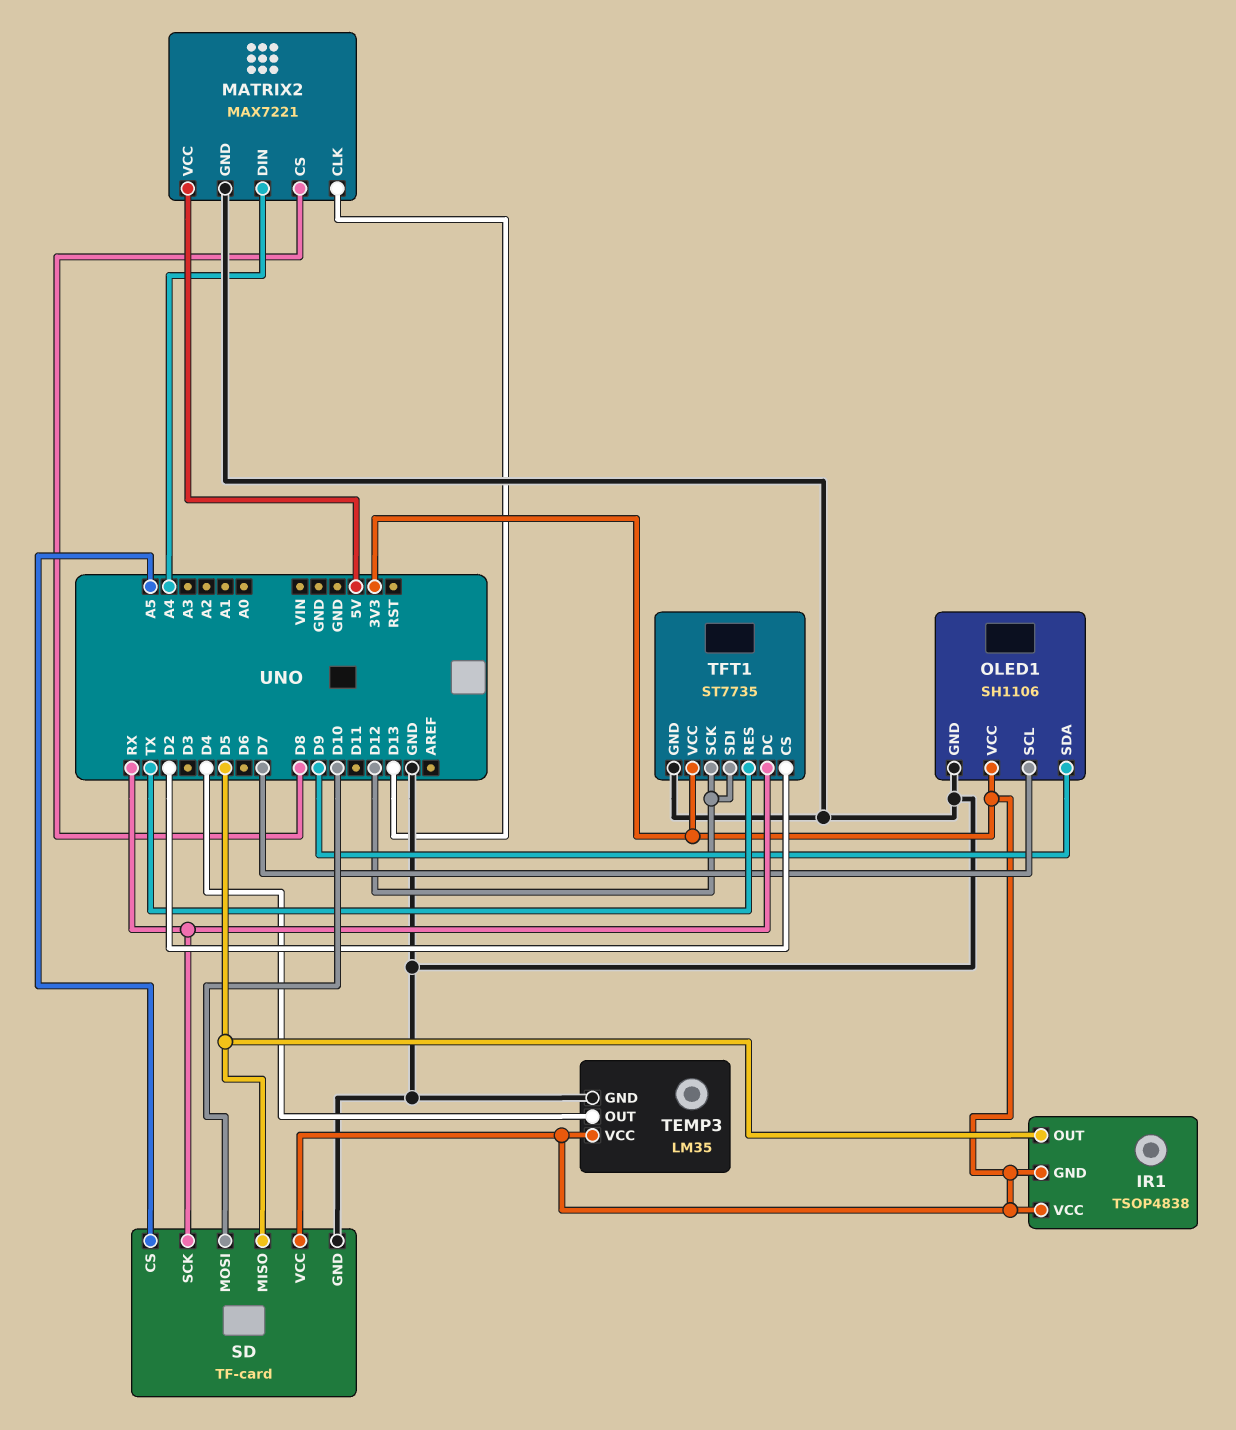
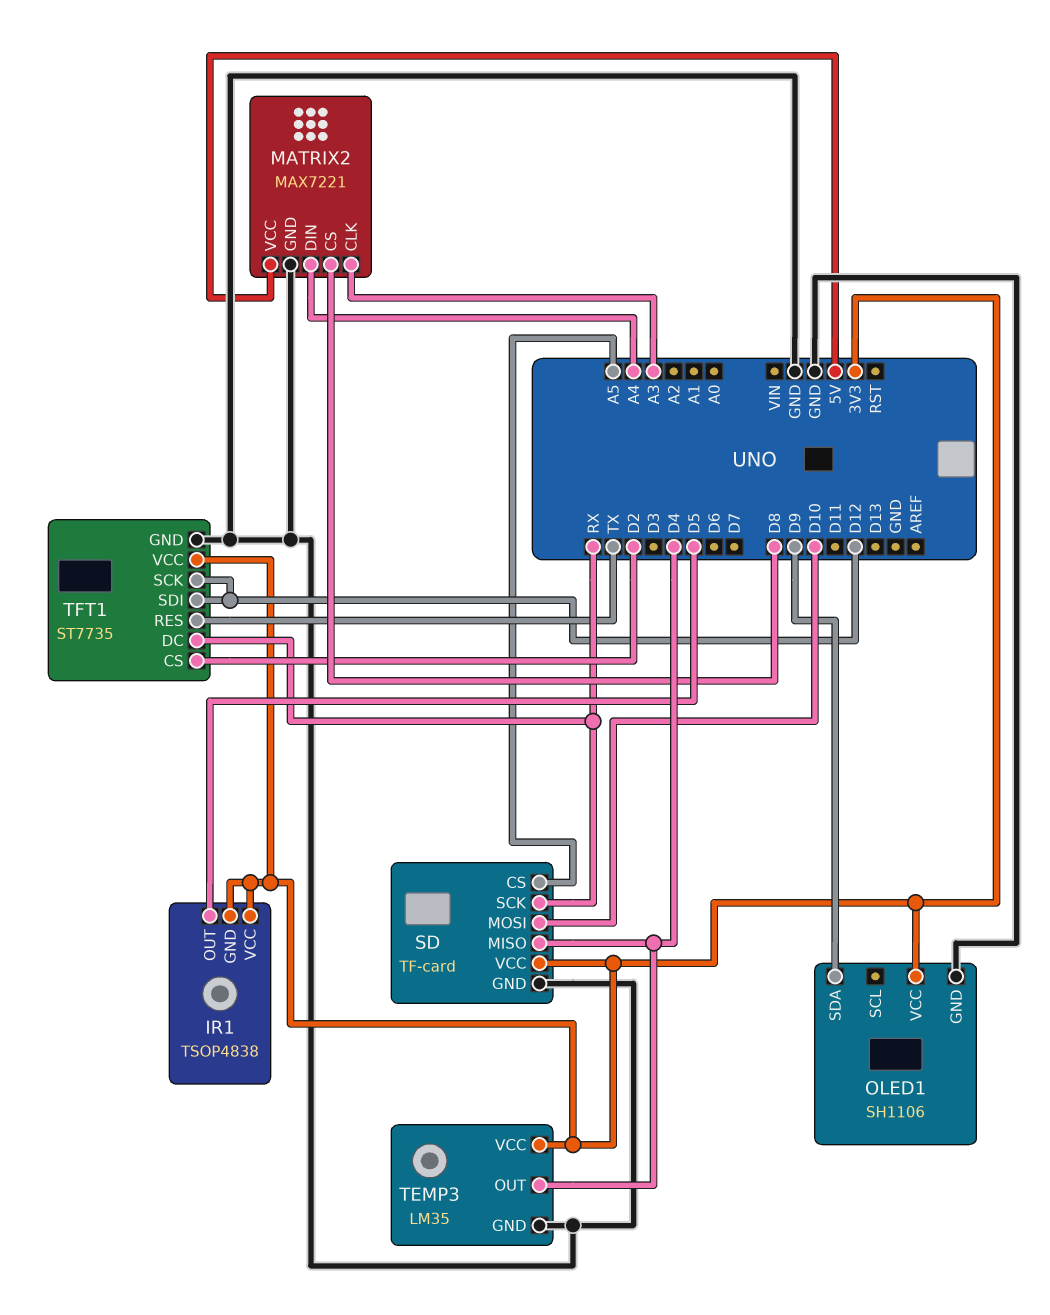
MATRIX2 pin CLK: D13 -> A3
OLED1 pin SCL: D7 -> none
SD pin MISO: D5 -> D4

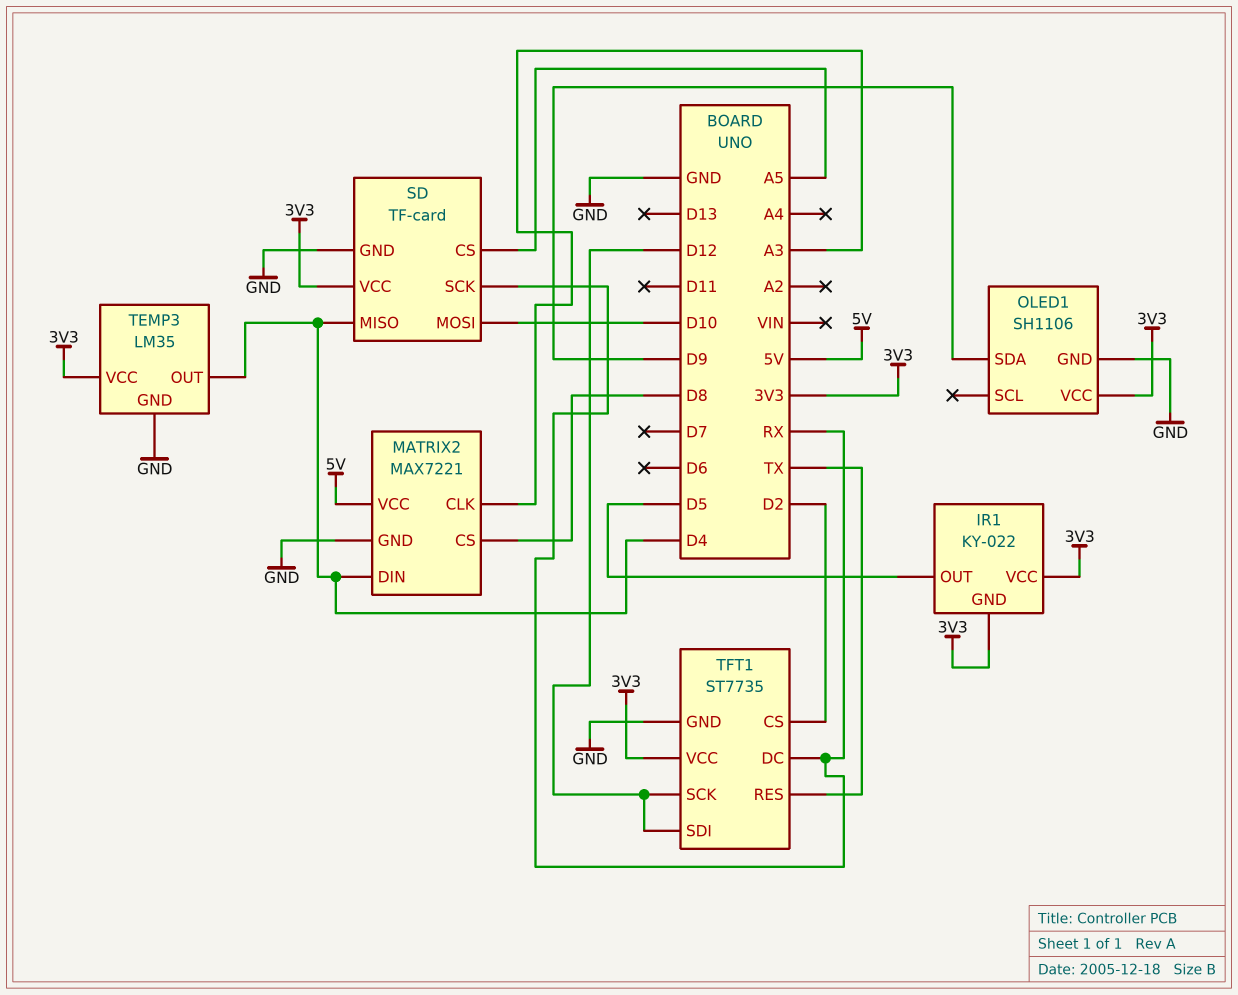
IR1: TSOP4838 -> KY-022
MATRIX2 pin DIN: A4 -> D4

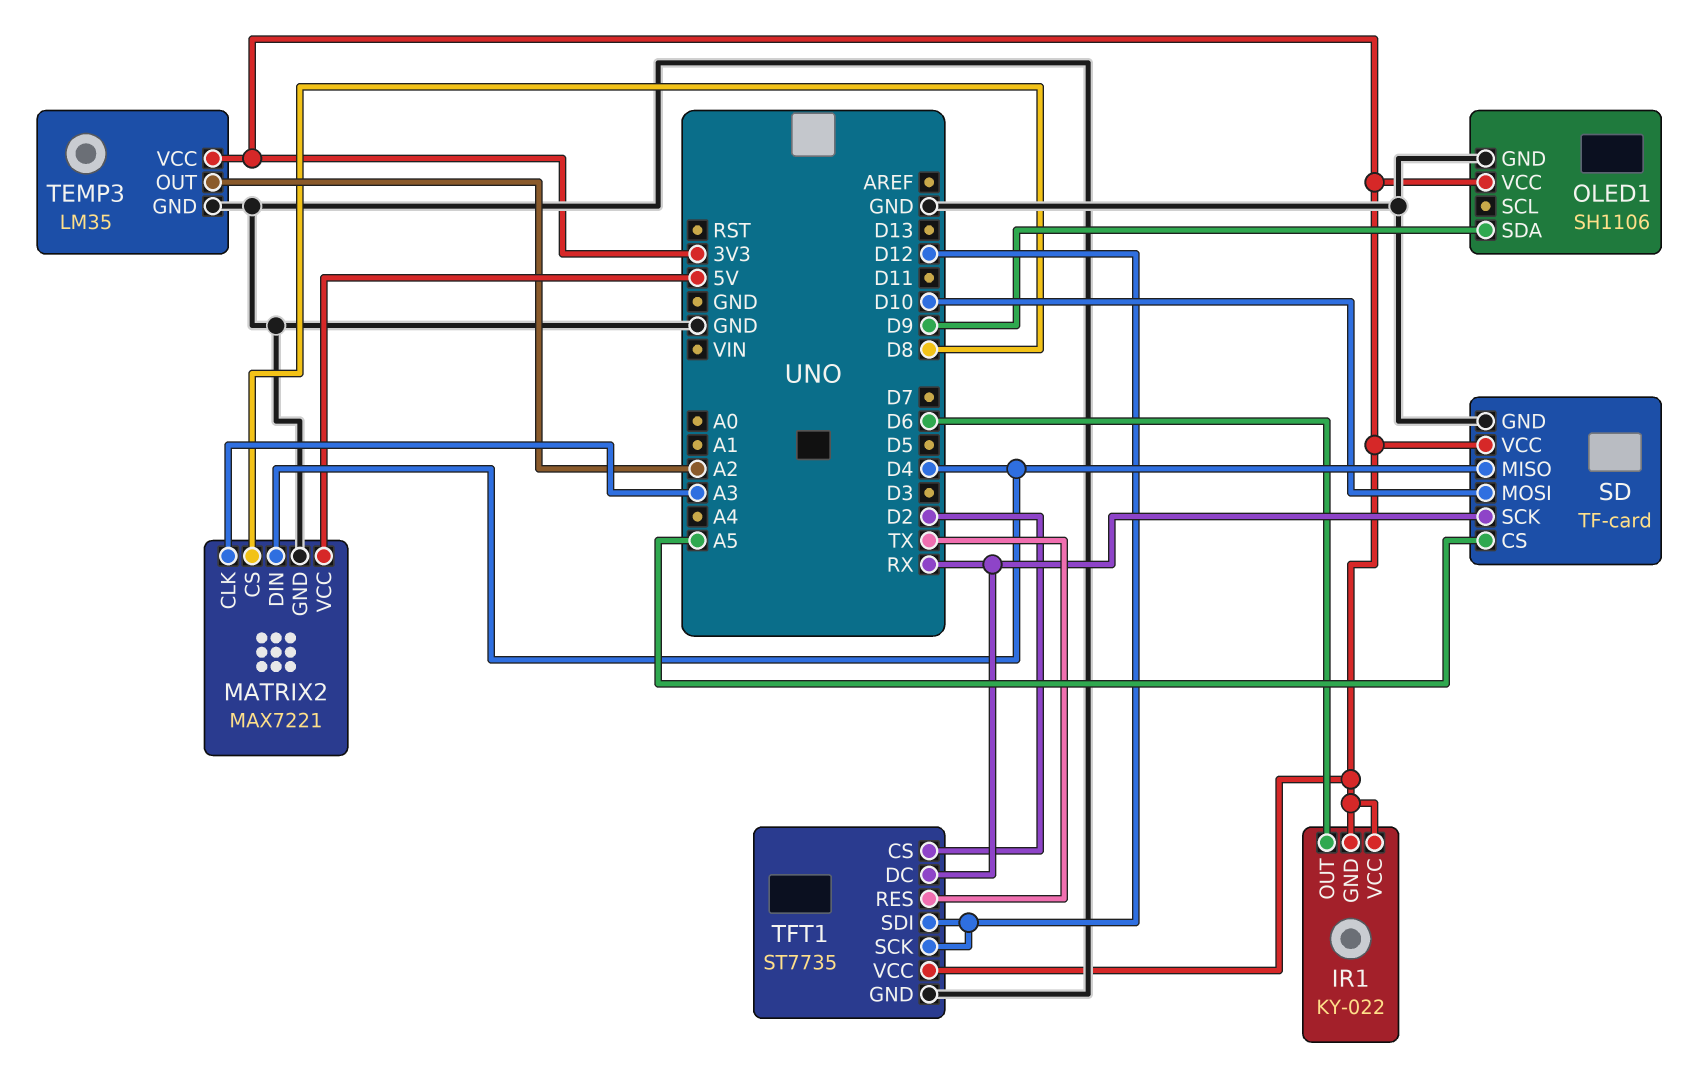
IR1 pin OUT: D5 -> D6
TEMP3 pin OUT: D4 -> A2

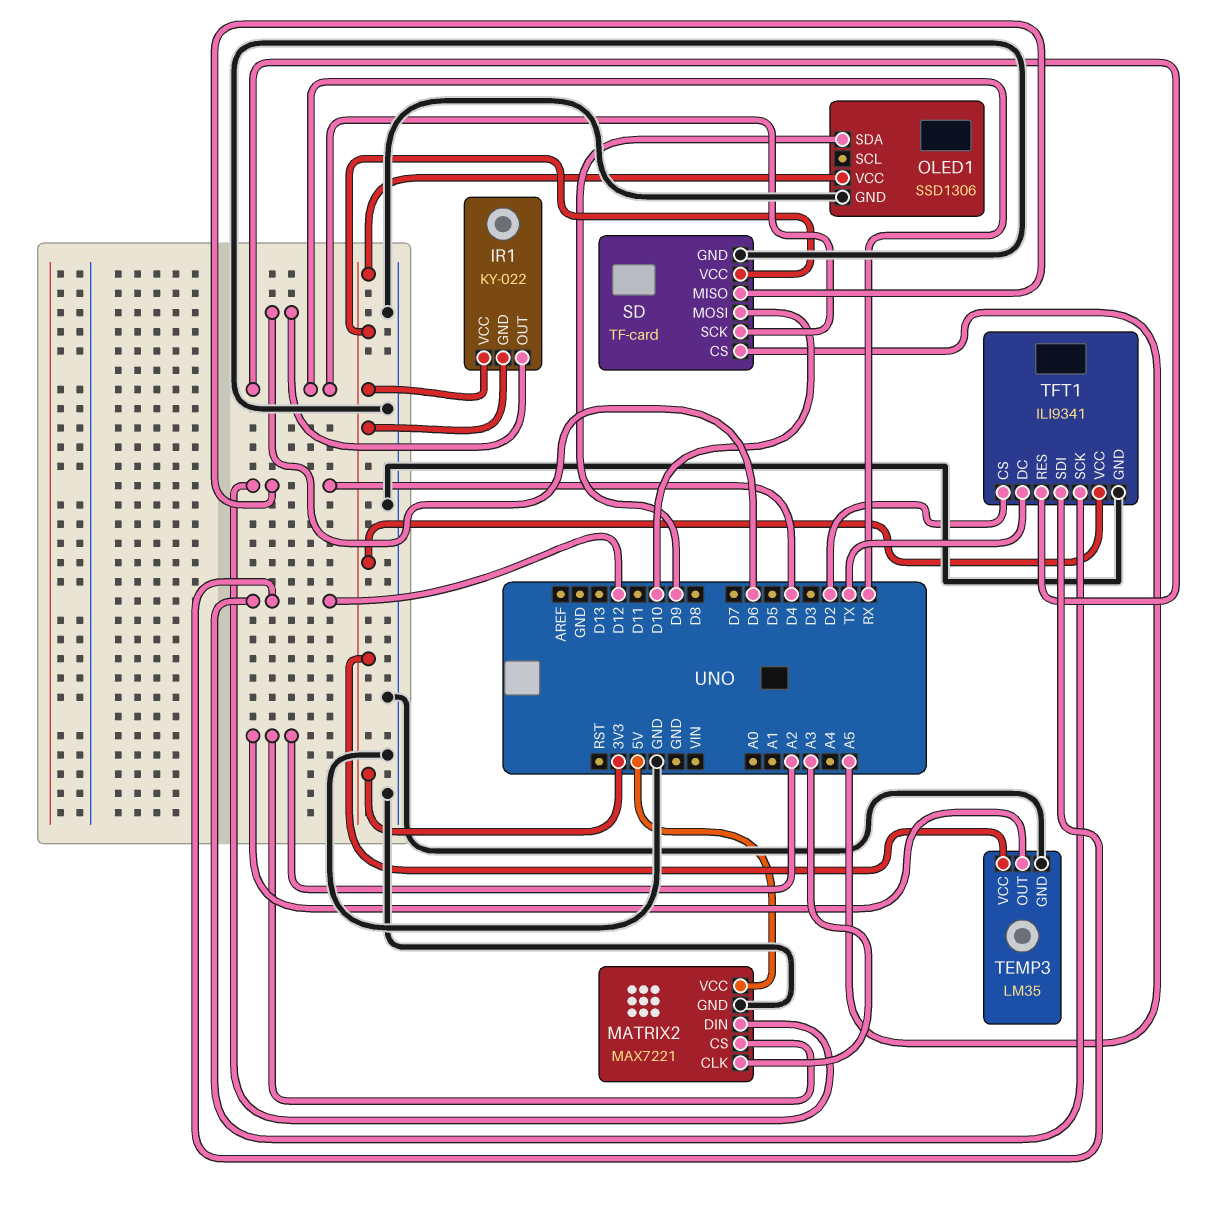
MATRIX2 pin CS: D8 -> A2
OLED1: SH1106 -> SSD1306
TFT1: ST7735 -> ILI9341
TFT1 pin DC: RX -> TX
TFT1 pin RES: TX -> RX

